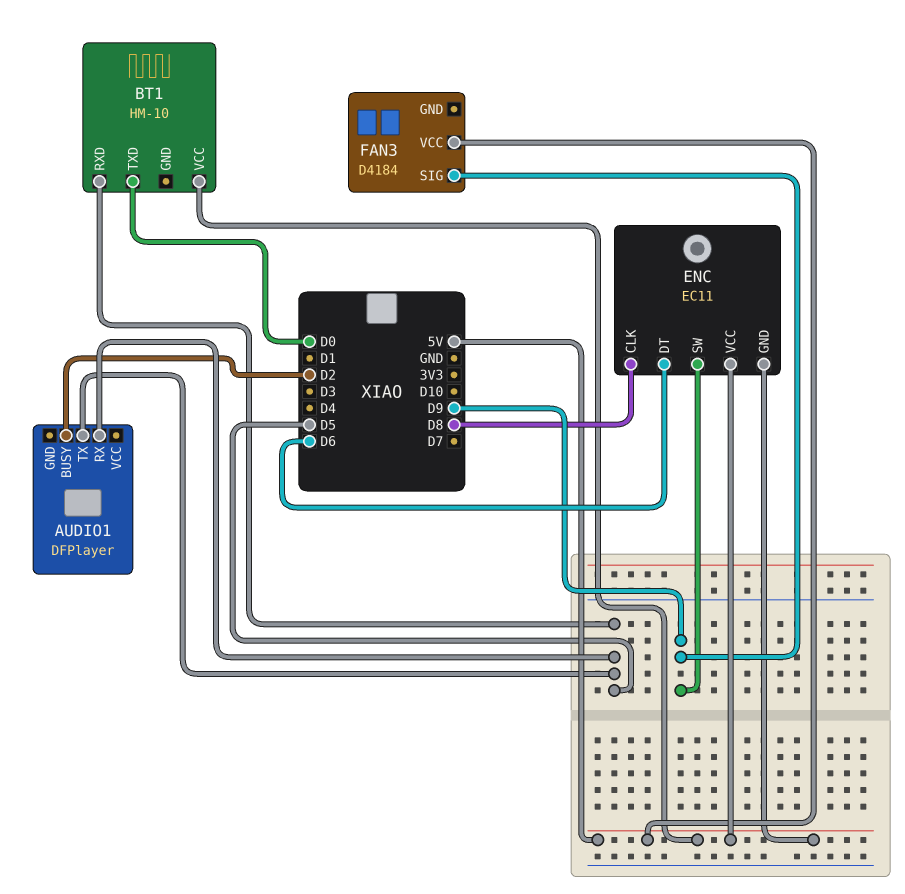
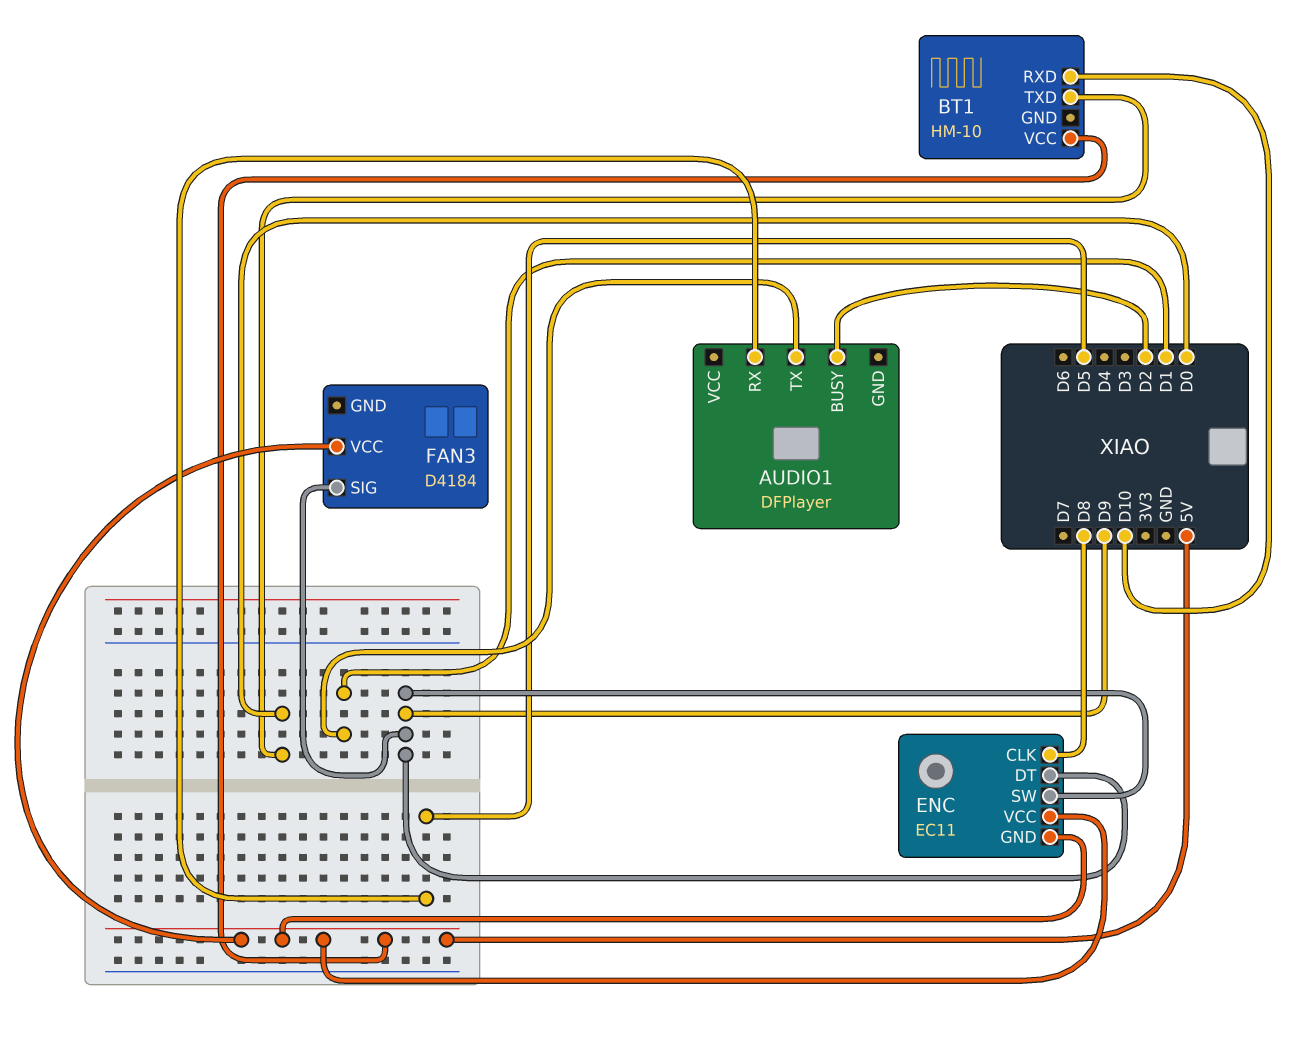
AUDIO1 pin TX: D5 -> D1
BT1 pin RXD: D5 -> D10
ENC pin DT: D6 -> D9

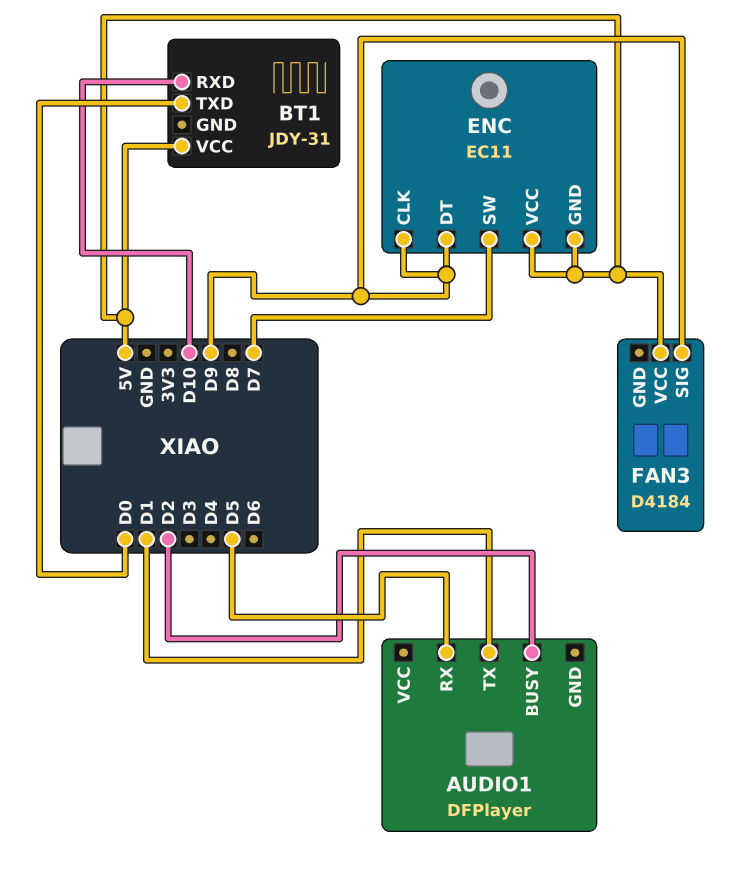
BT1: HM-10 -> JDY-31
ENC pin CLK: D8 -> D9
ENC pin SW: D9 -> D7

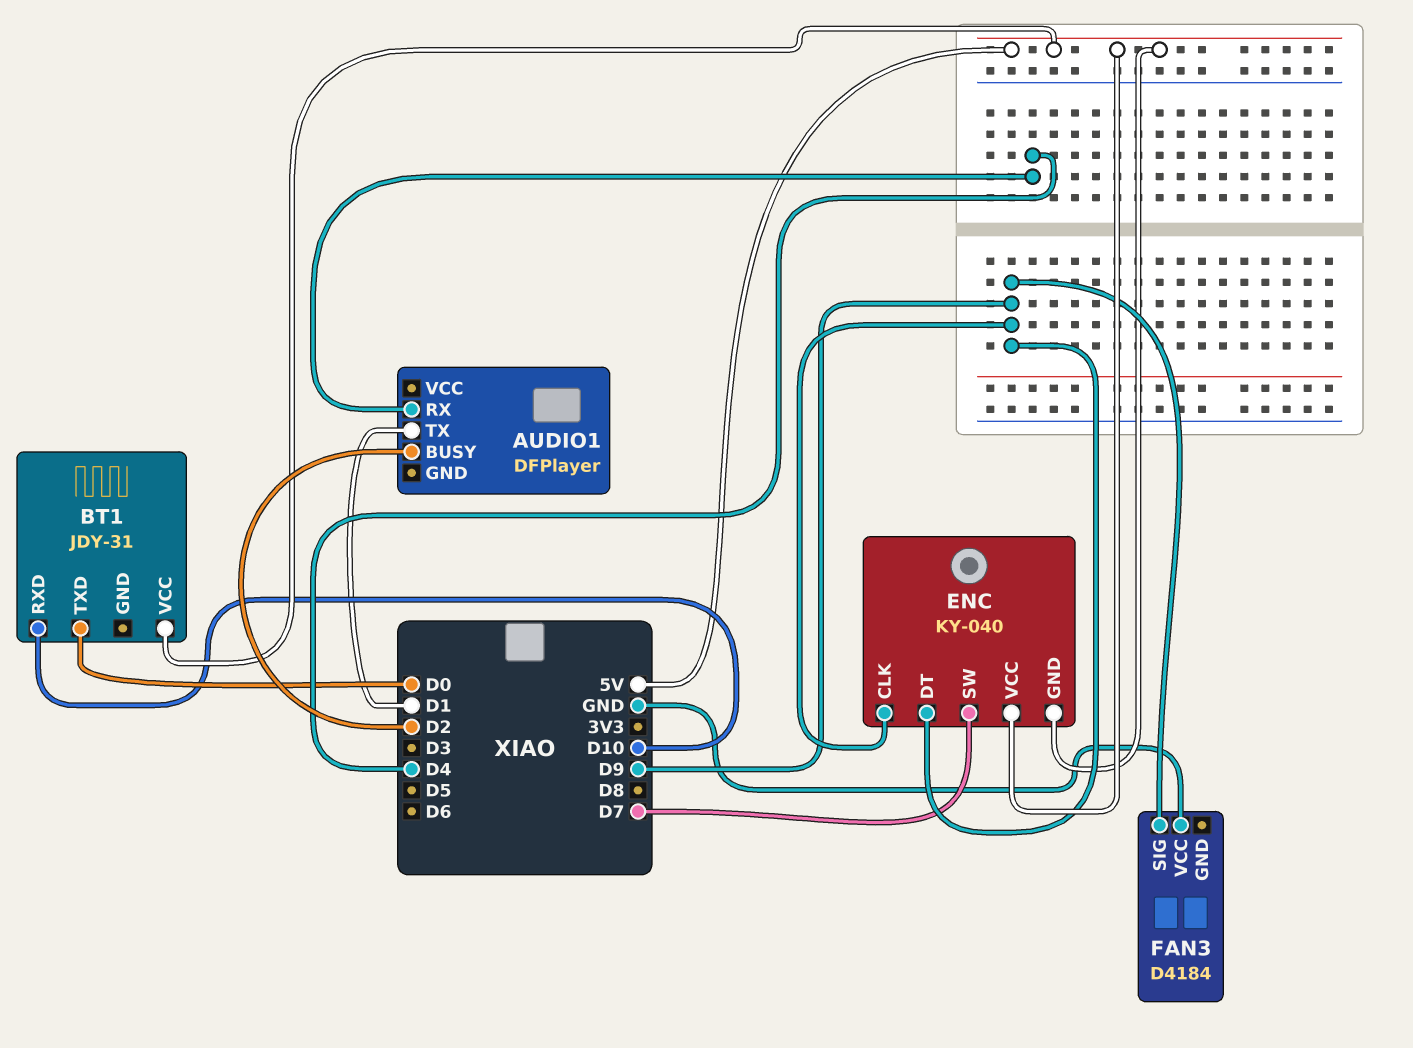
AUDIO1 pin RX: D5 -> D4
ENC: EC11 -> KY-040
FAN3 pin VCC: 5V -> GND

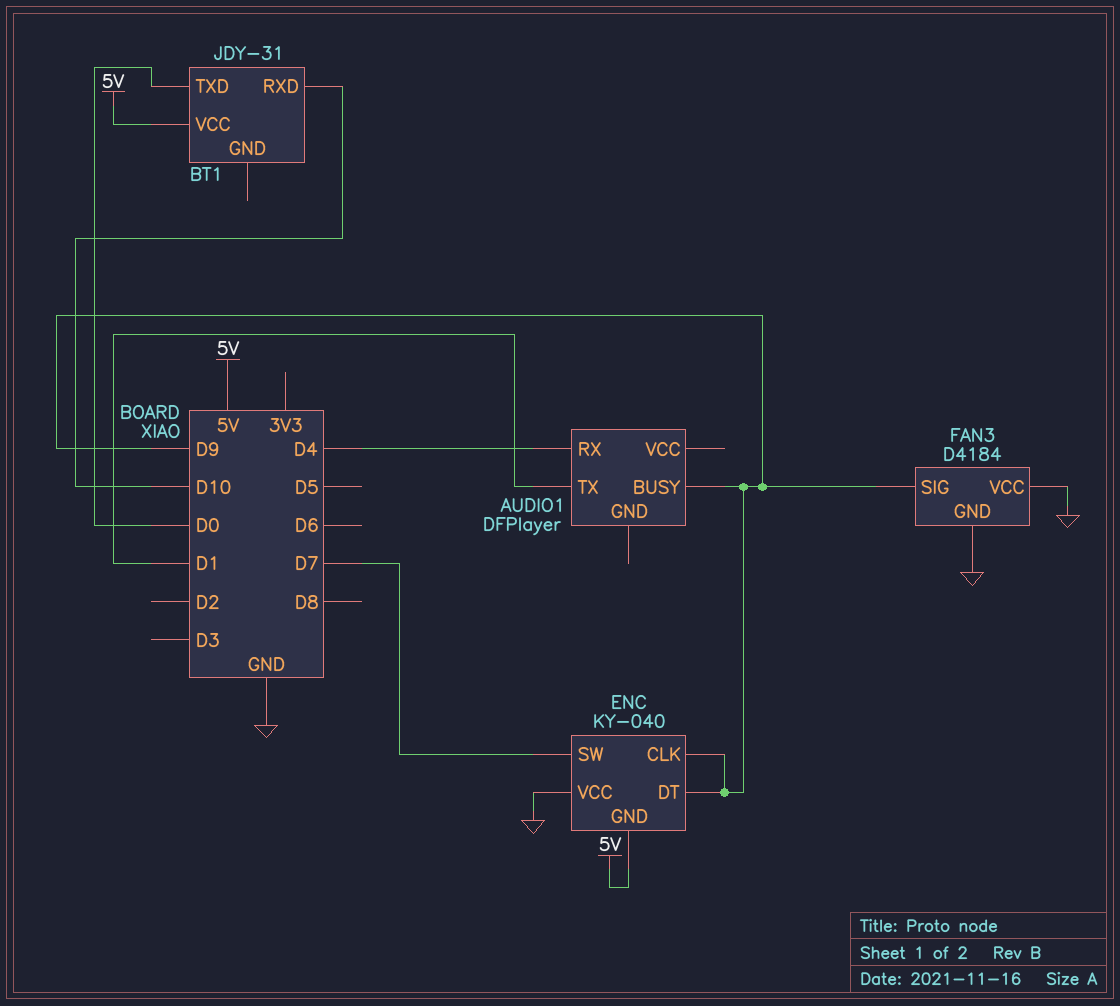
AUDIO1 pin BUSY: D2 -> D9
ENC pin VCC: 5V -> GND
FAN3 pin GND: none -> GND

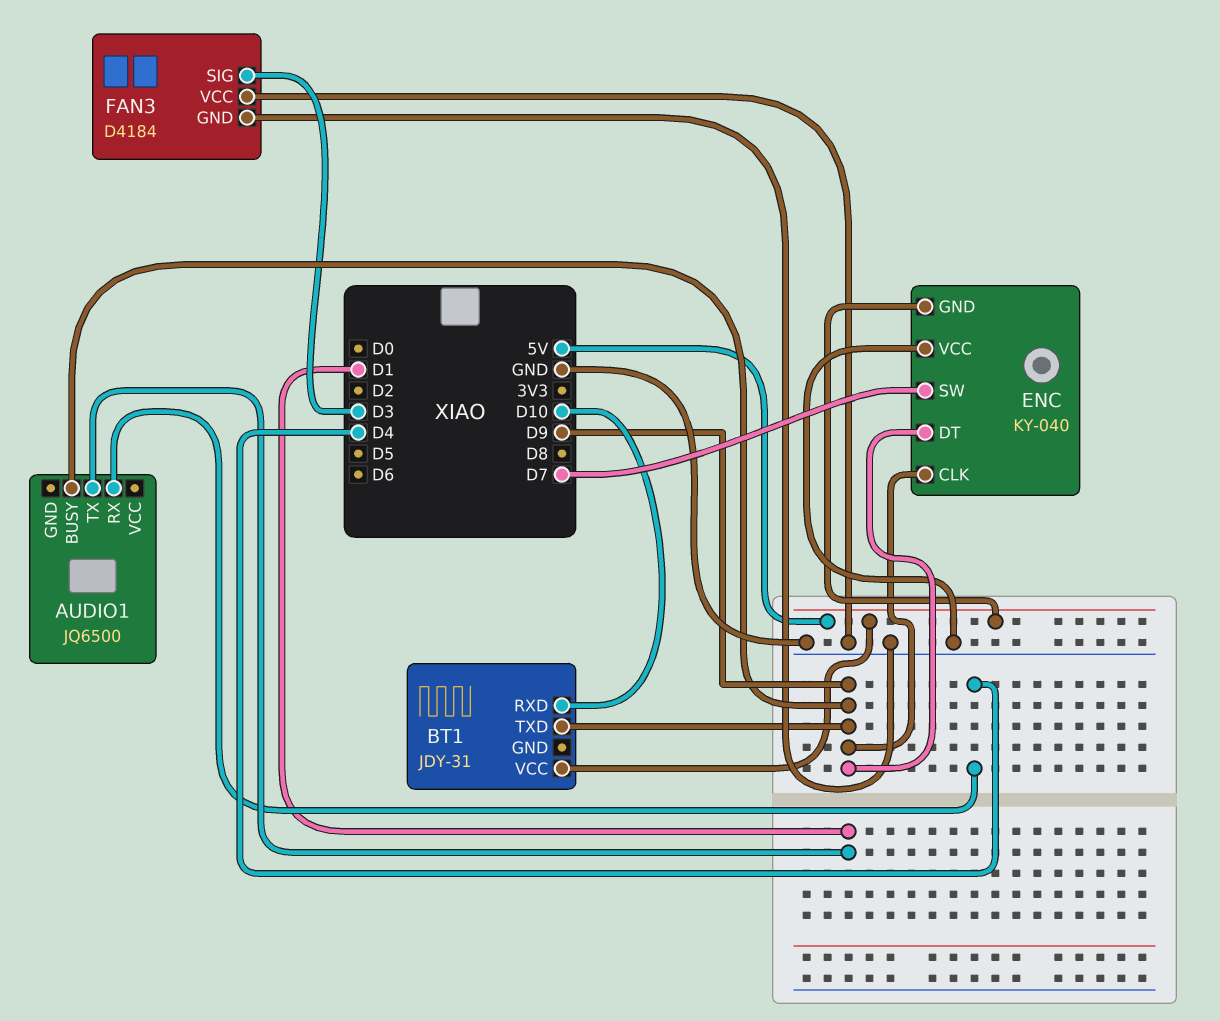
AUDIO1: DFPlayer -> JQ6500
BT1 pin TXD: D0 -> D9
FAN3 pin SIG: D9 -> D3

